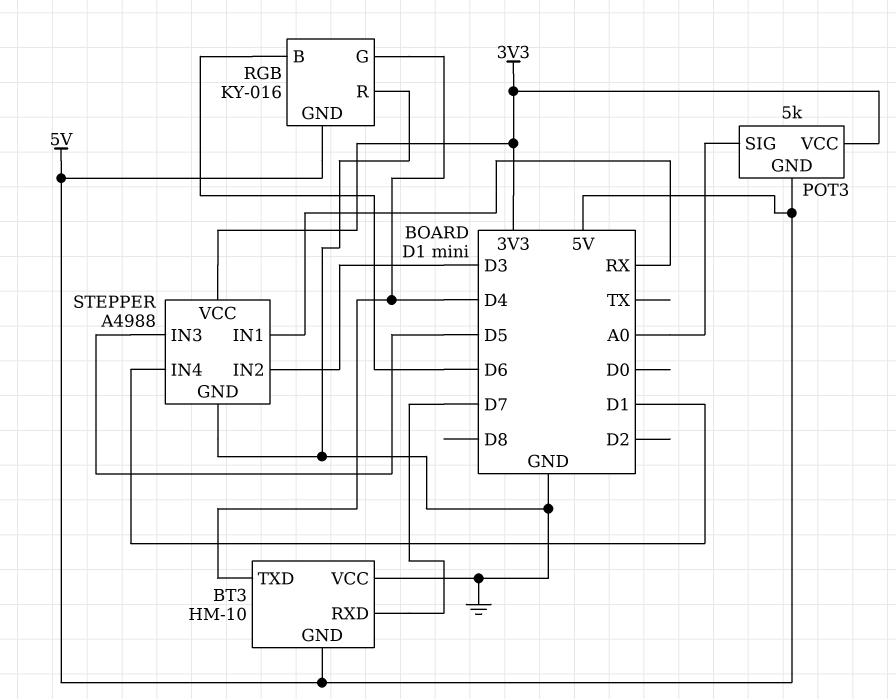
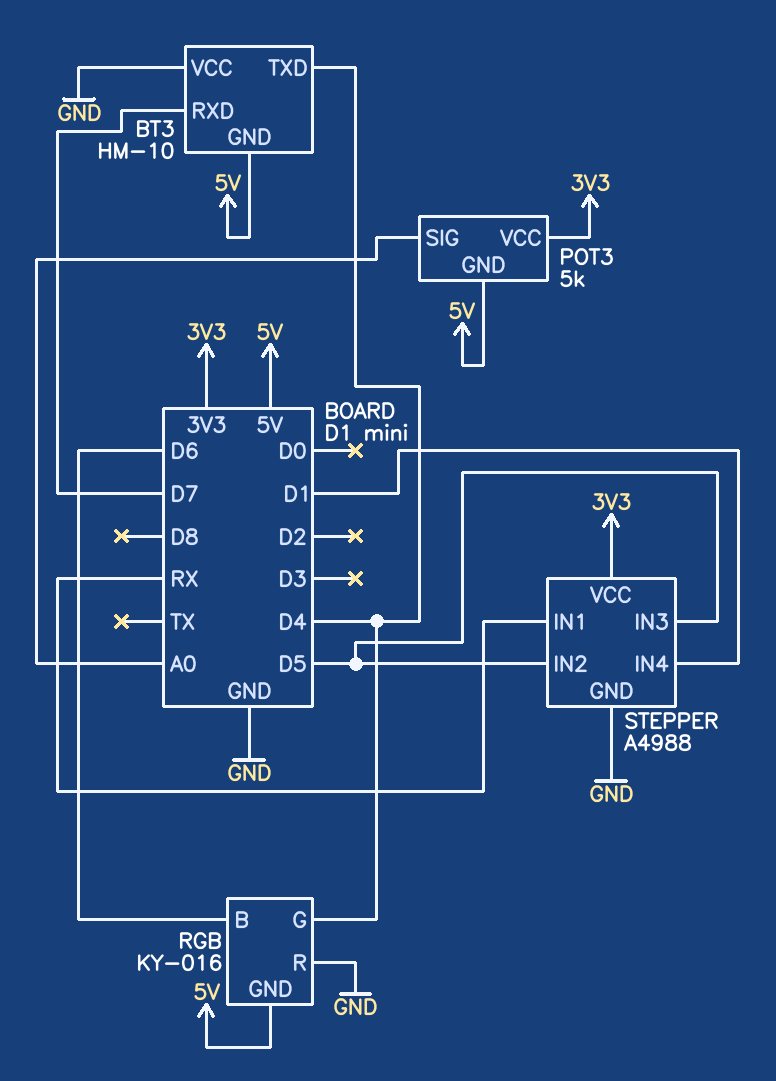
STEPPER pin IN2: D3 -> D5

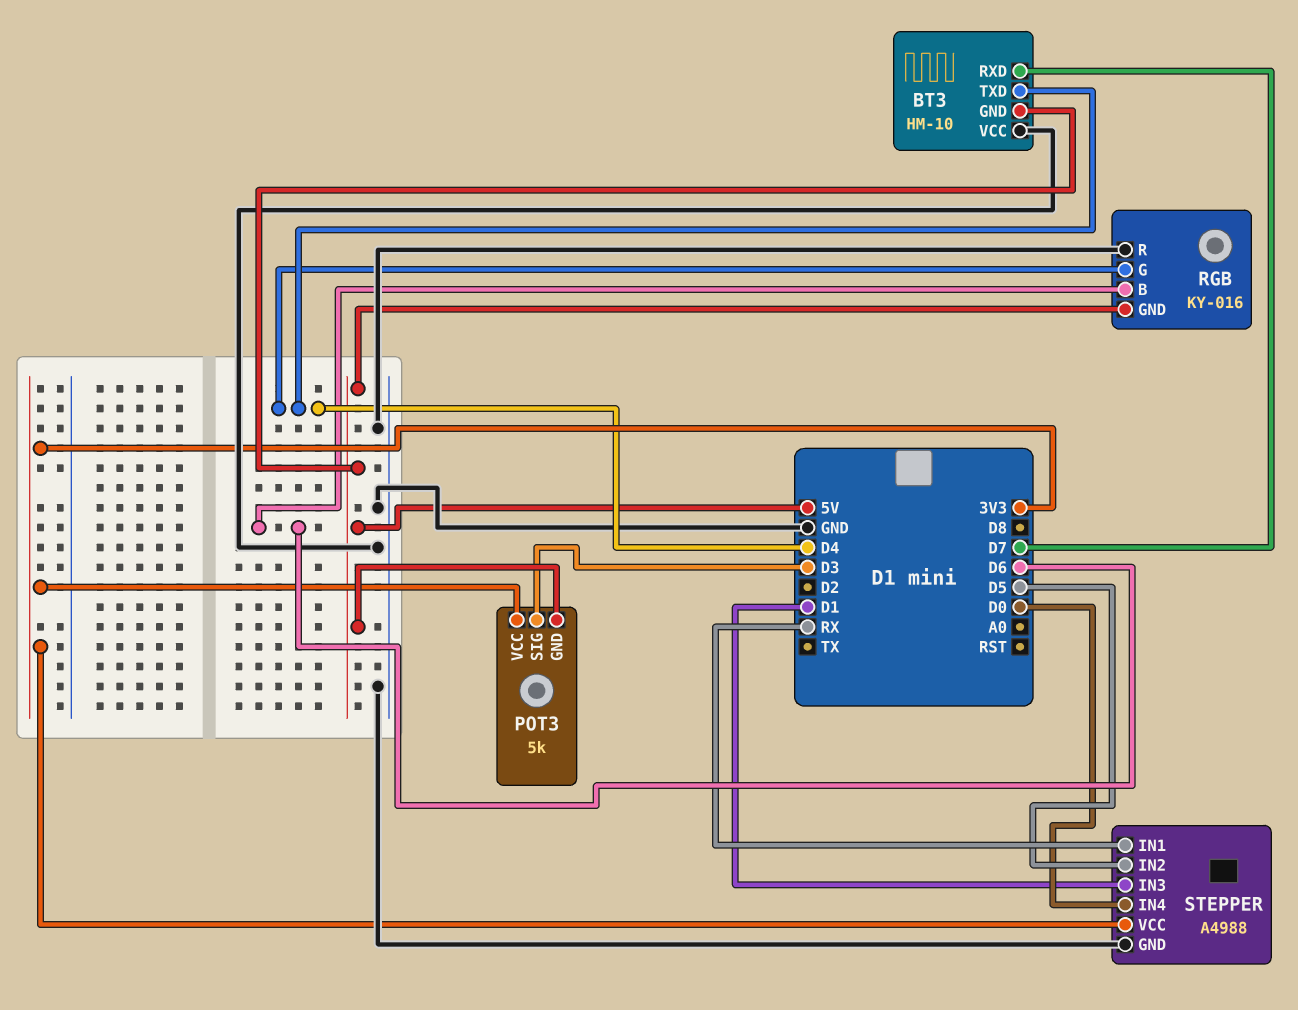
POT3 pin SIG: A0 -> D3
STEPPER pin IN3: D5 -> D1
STEPPER pin IN4: D1 -> D0

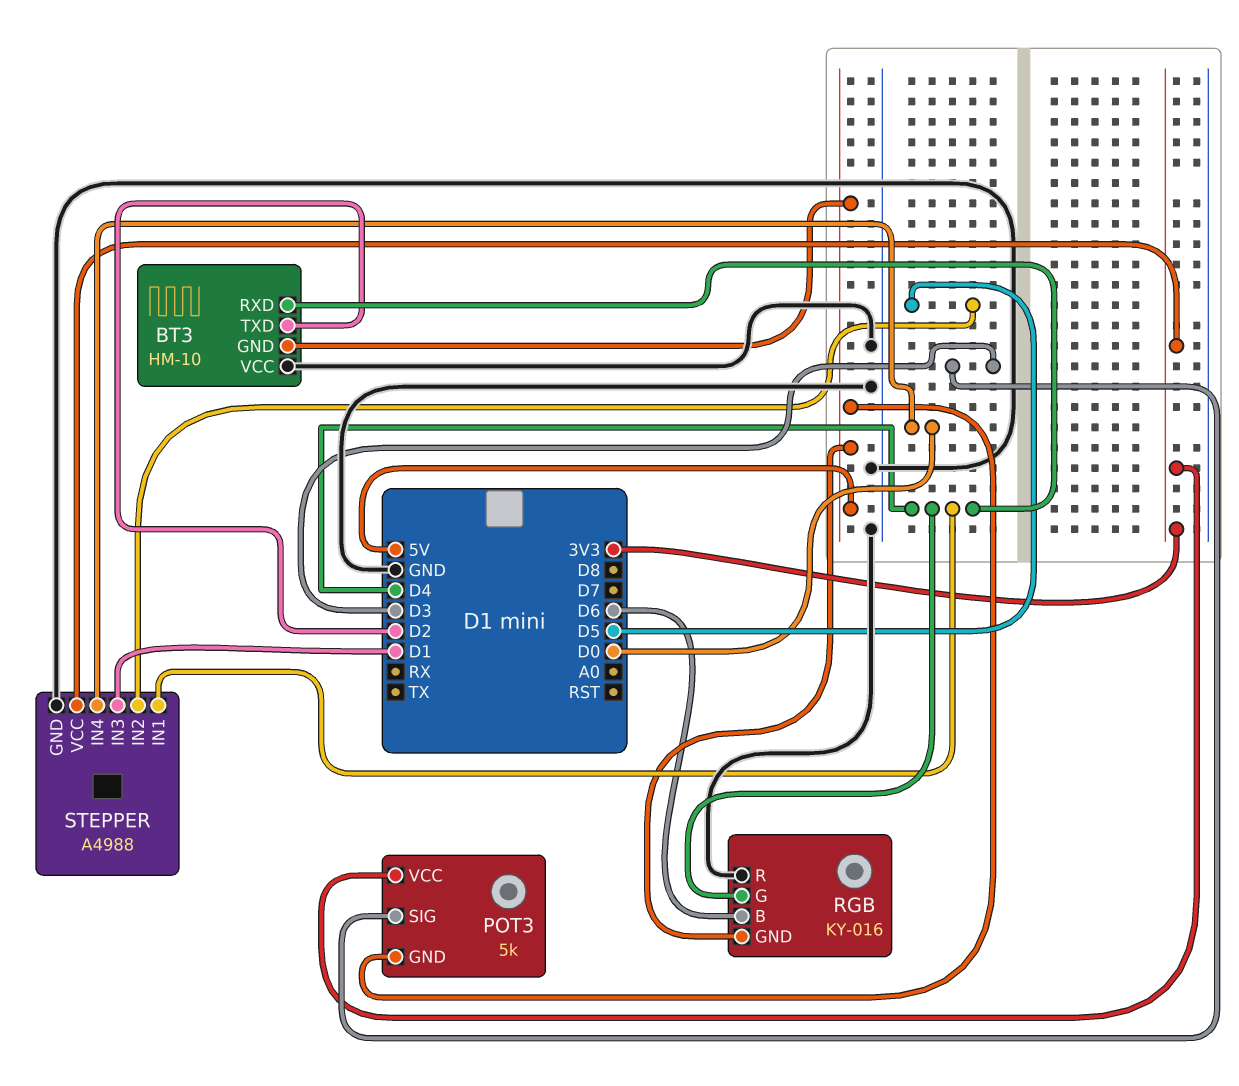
BT3 pin RXD: D7 -> D4
BT3 pin TXD: D4 -> D2
STEPPER pin IN1: RX -> D4

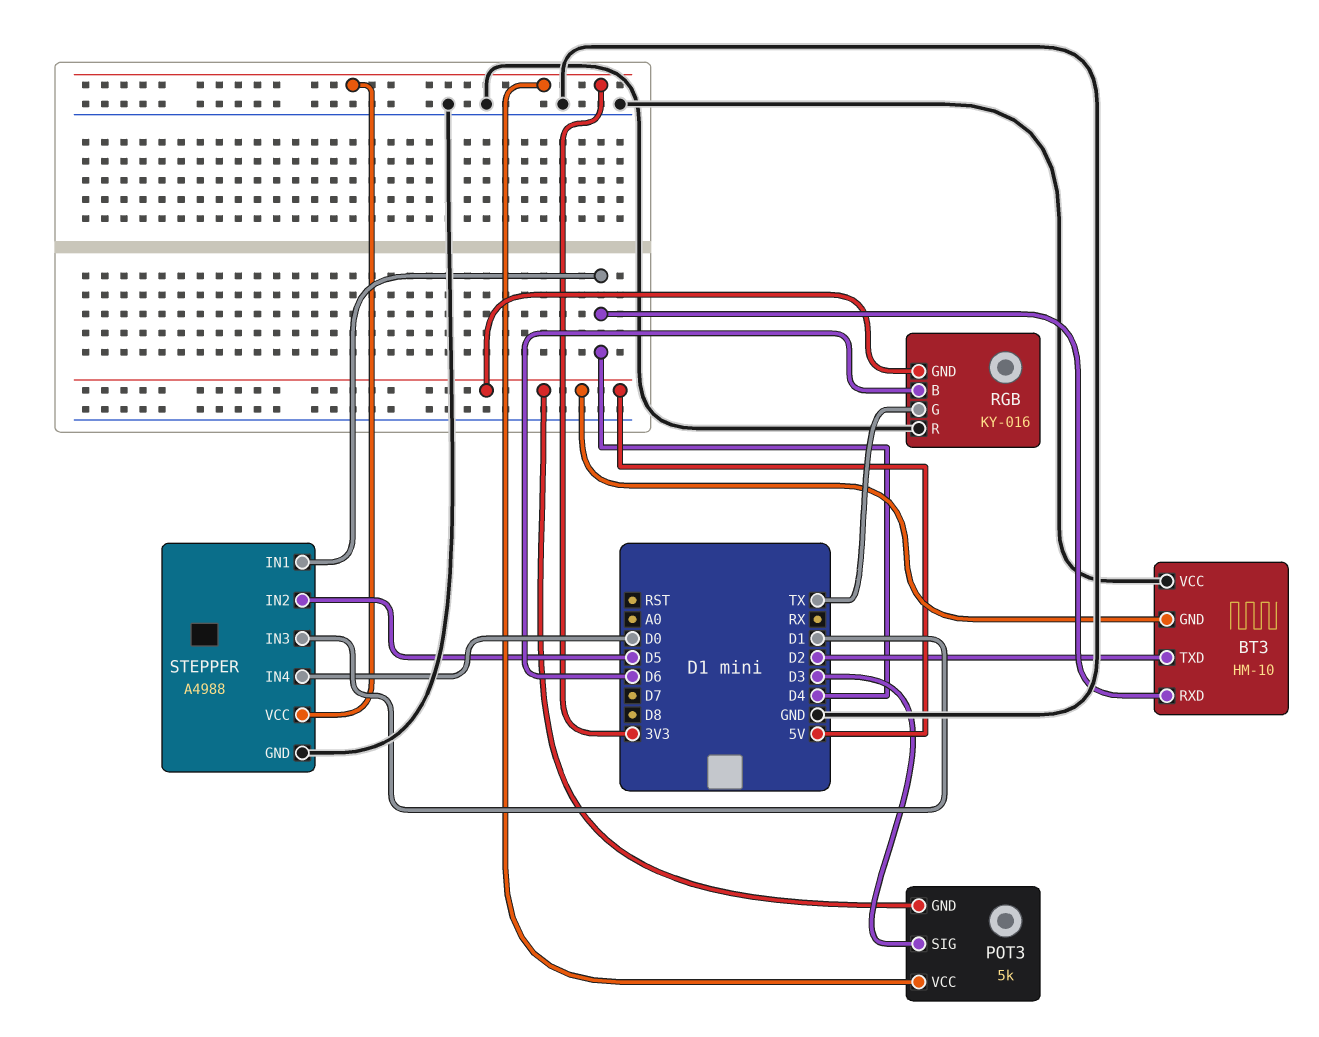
RGB pin G: D4 -> TX

